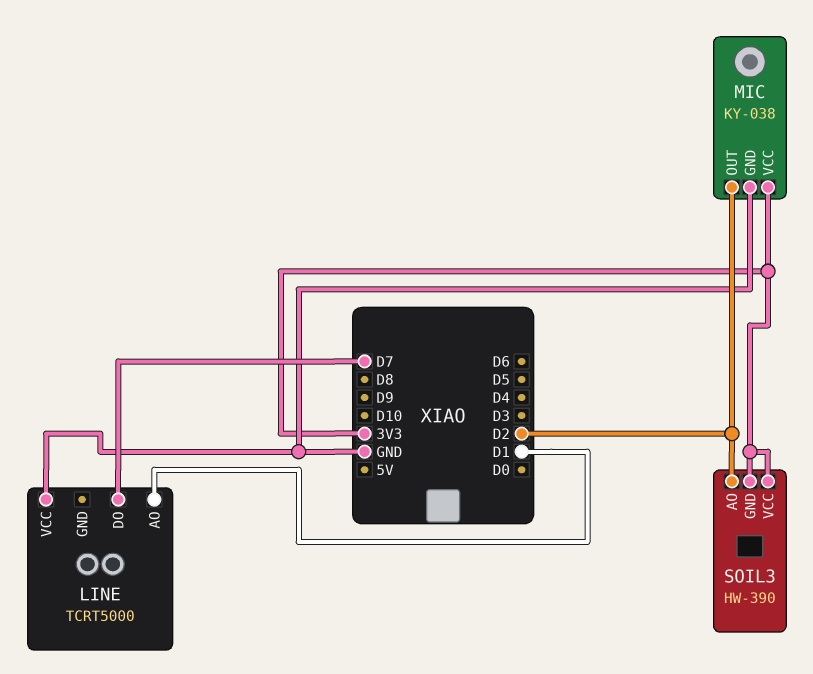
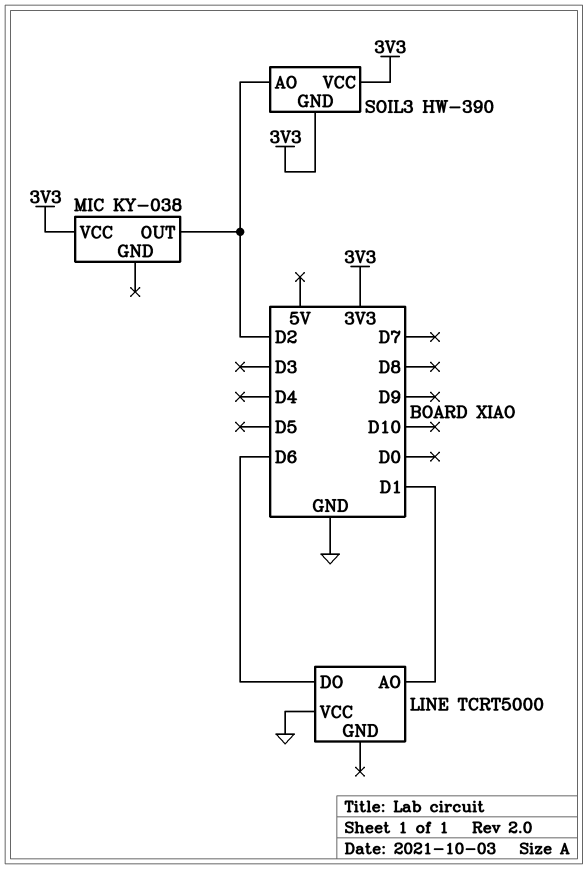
LINE pin DO: D7 -> D6
MIC pin GND: GND -> none

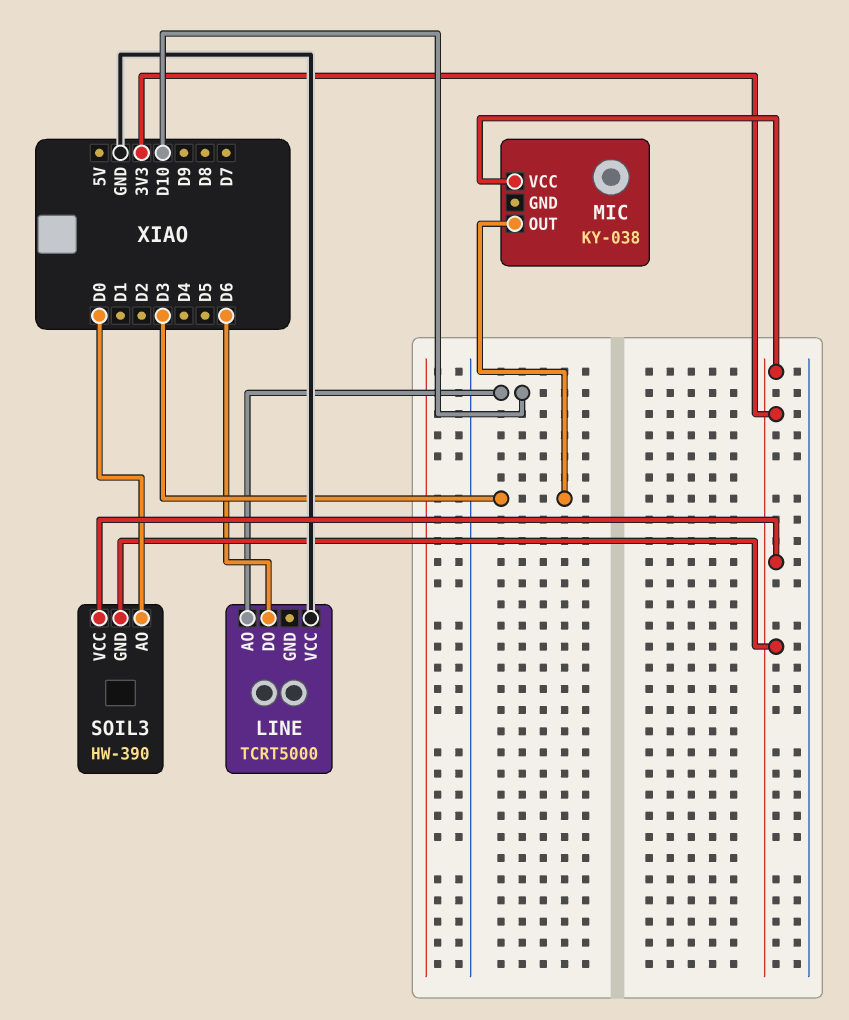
LINE pin AO: D1 -> D10
MIC pin OUT: D2 -> D3
SOIL3 pin AO: D2 -> D0

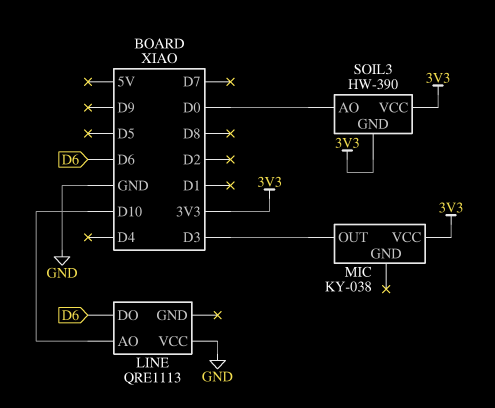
LINE: TCRT5000 -> QRE1113

